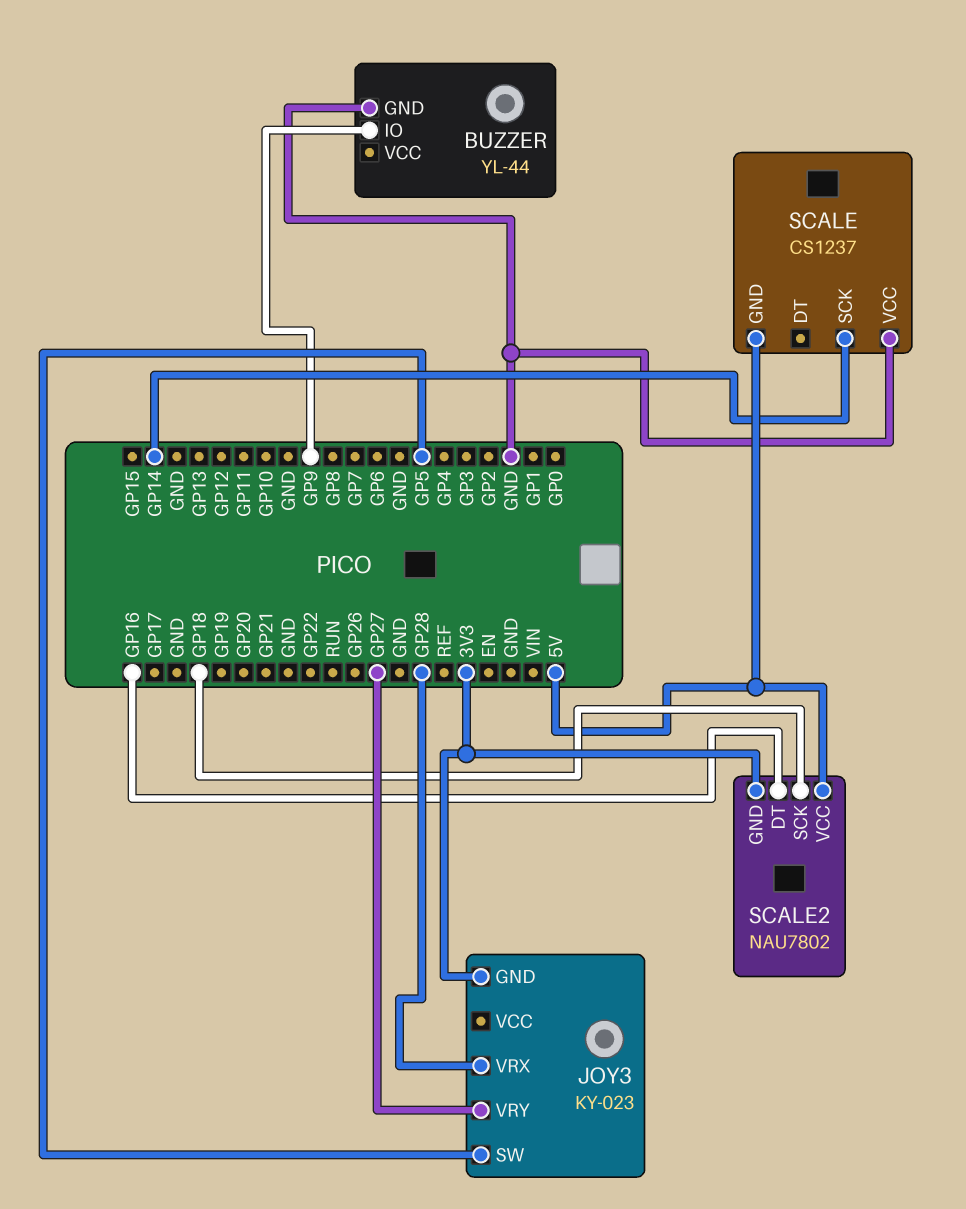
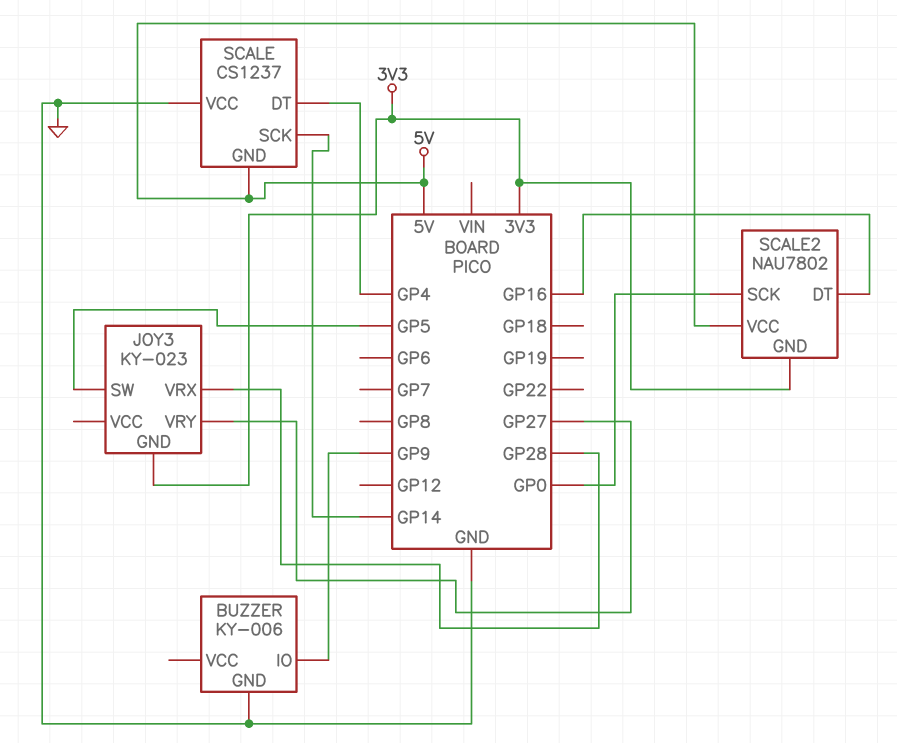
BUZZER: YL-44 -> KY-006
SCALE pin DT: none -> GP4
SCALE2 pin SCK: GP18 -> GP0

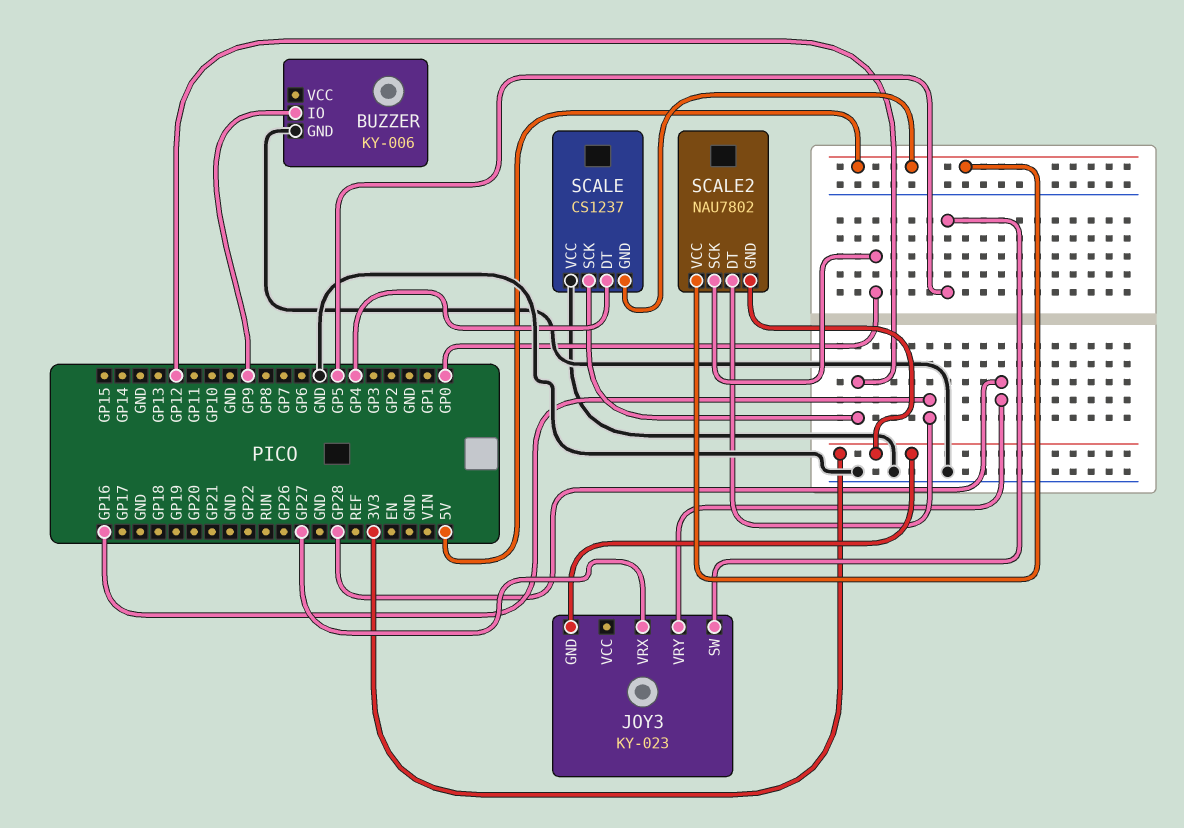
JOY3 pin VRX: GP28 -> GP27
JOY3 pin VRY: GP27 -> GP28
SCALE pin SCK: GP14 -> GP12

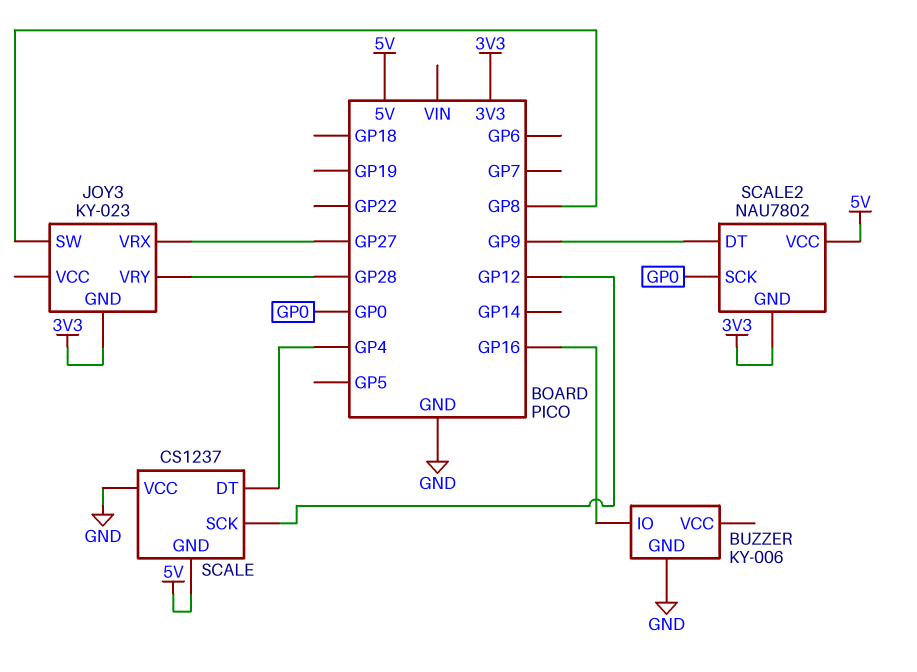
BUZZER pin IO: GP9 -> GP16
JOY3 pin SW: GP5 -> GP8
SCALE2 pin DT: GP16 -> GP9

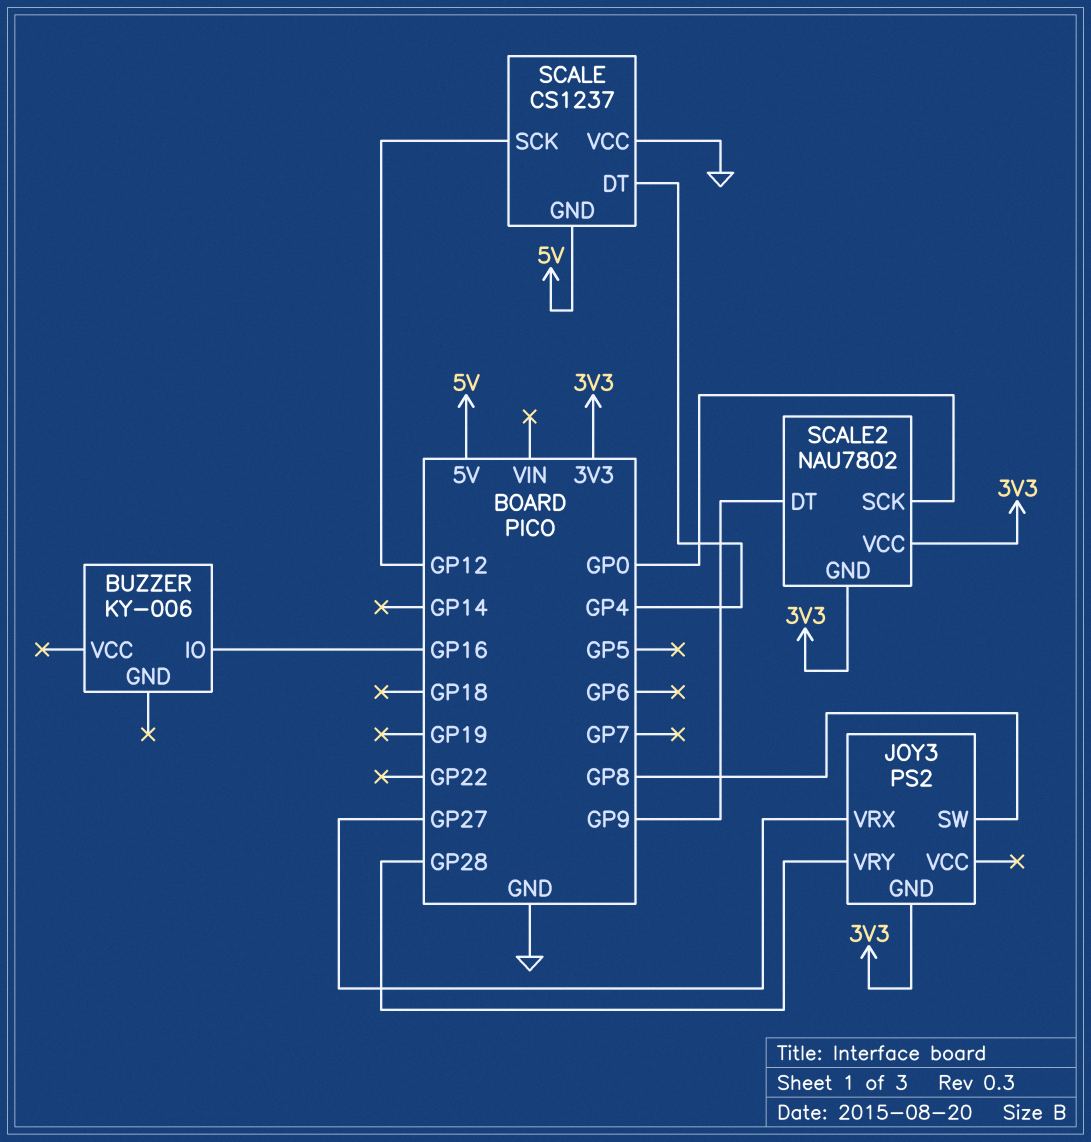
BUZZER pin GND: GND -> none
JOY3: KY-023 -> PS2
SCALE2 pin VCC: 5V -> 3V3

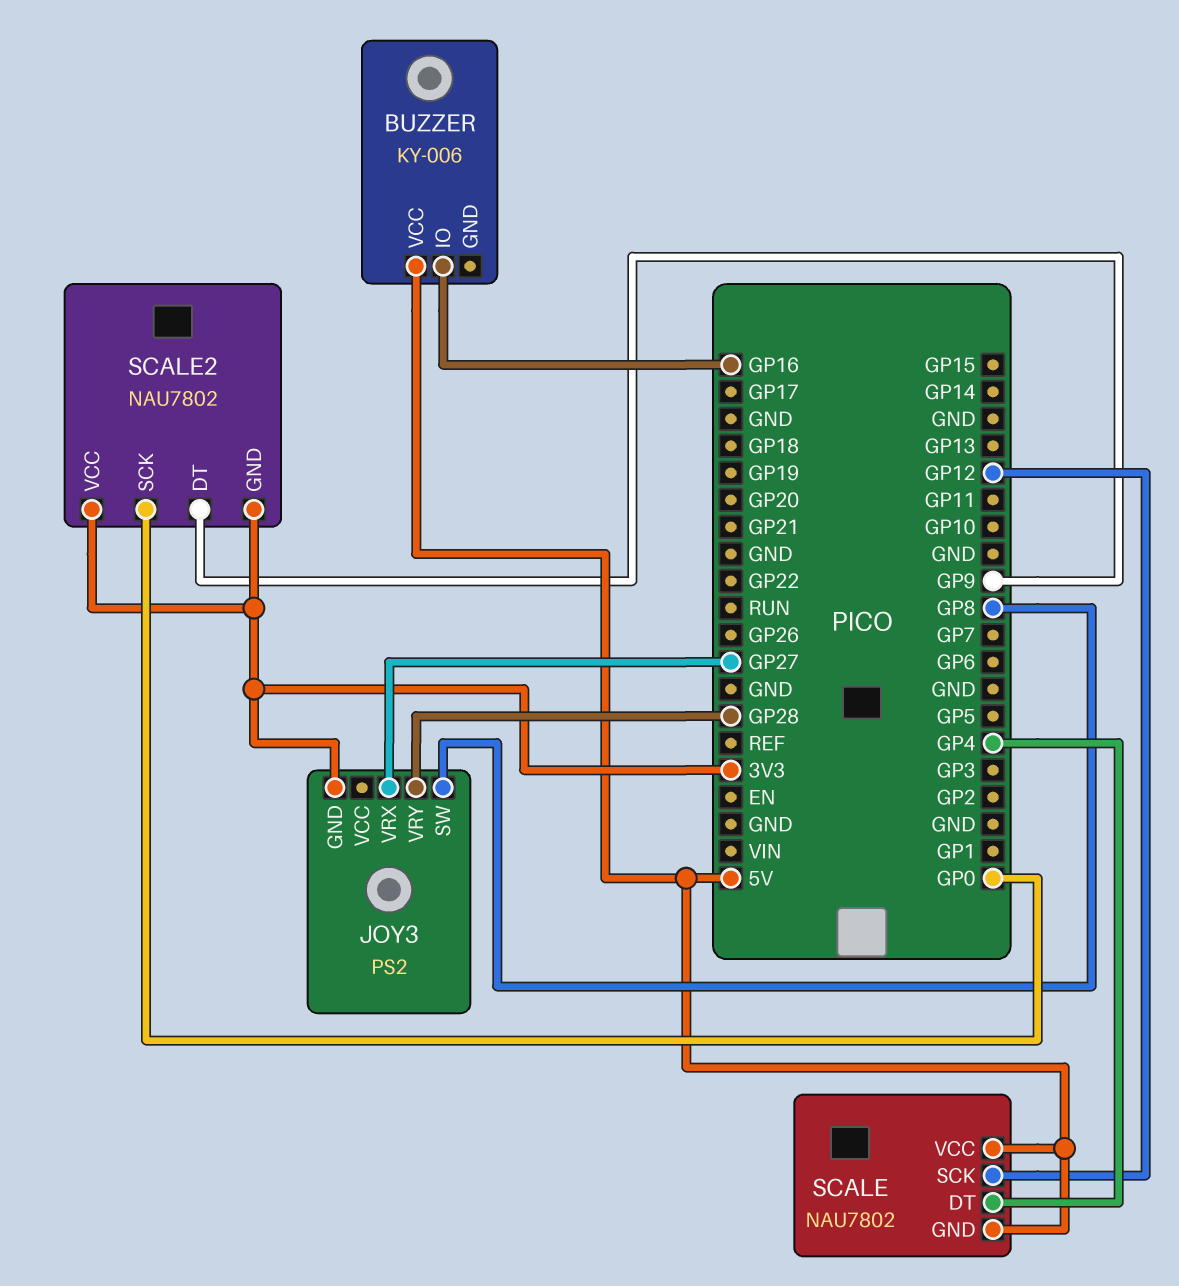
BUZZER pin VCC: none -> 5V
SCALE: CS1237 -> NAU7802
SCALE pin VCC: GND -> 5V

